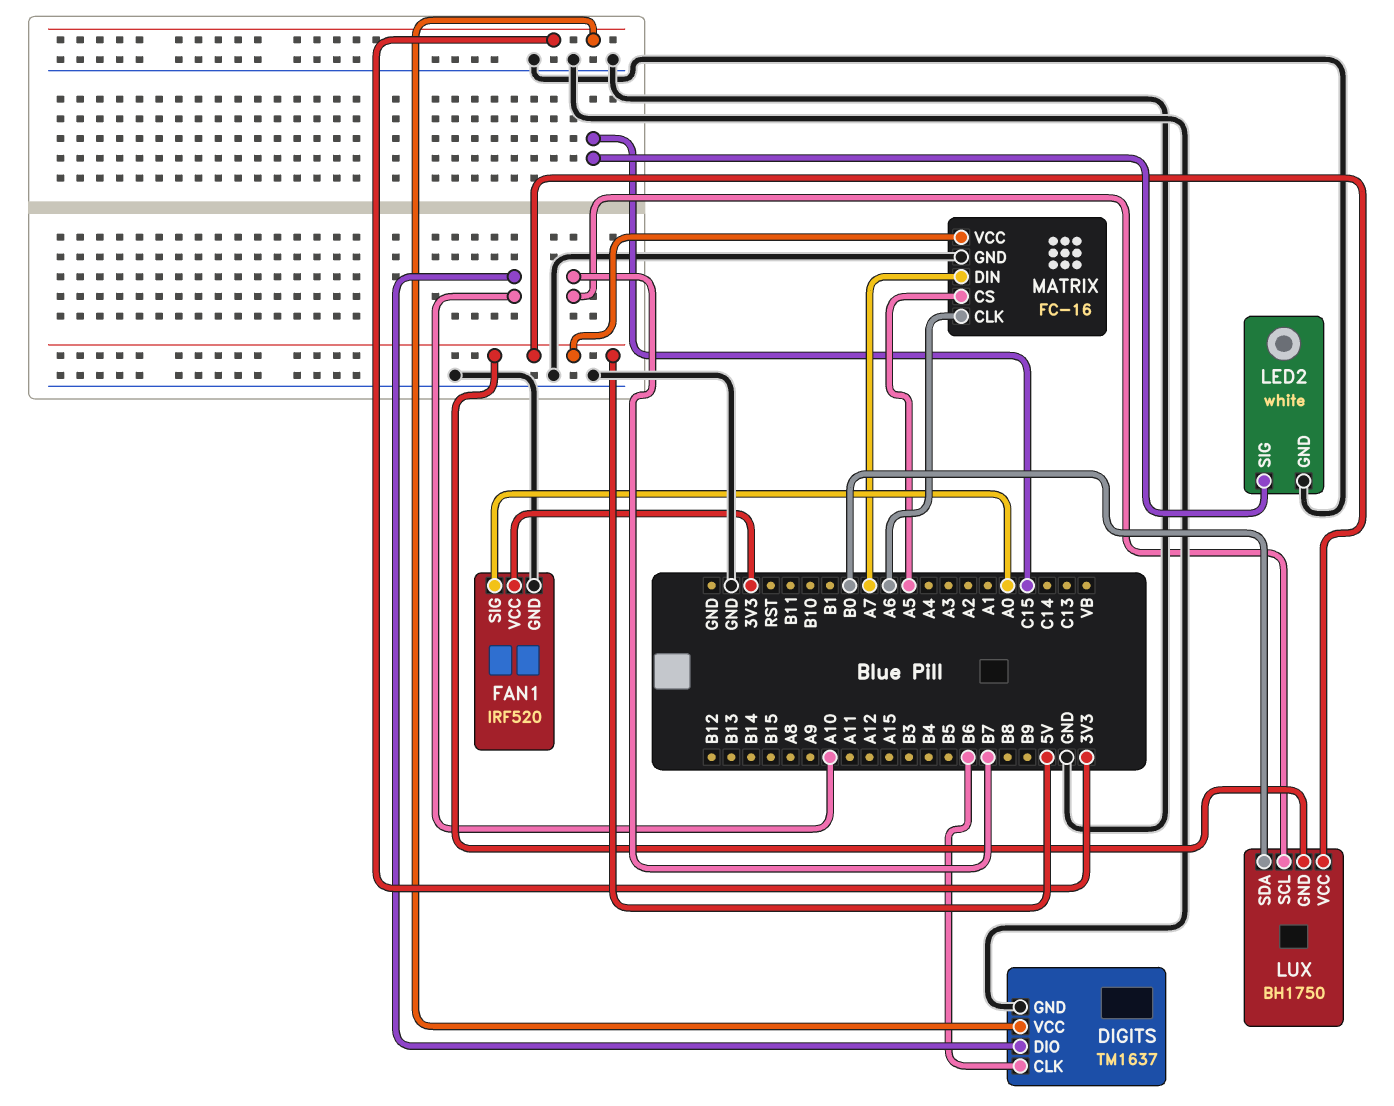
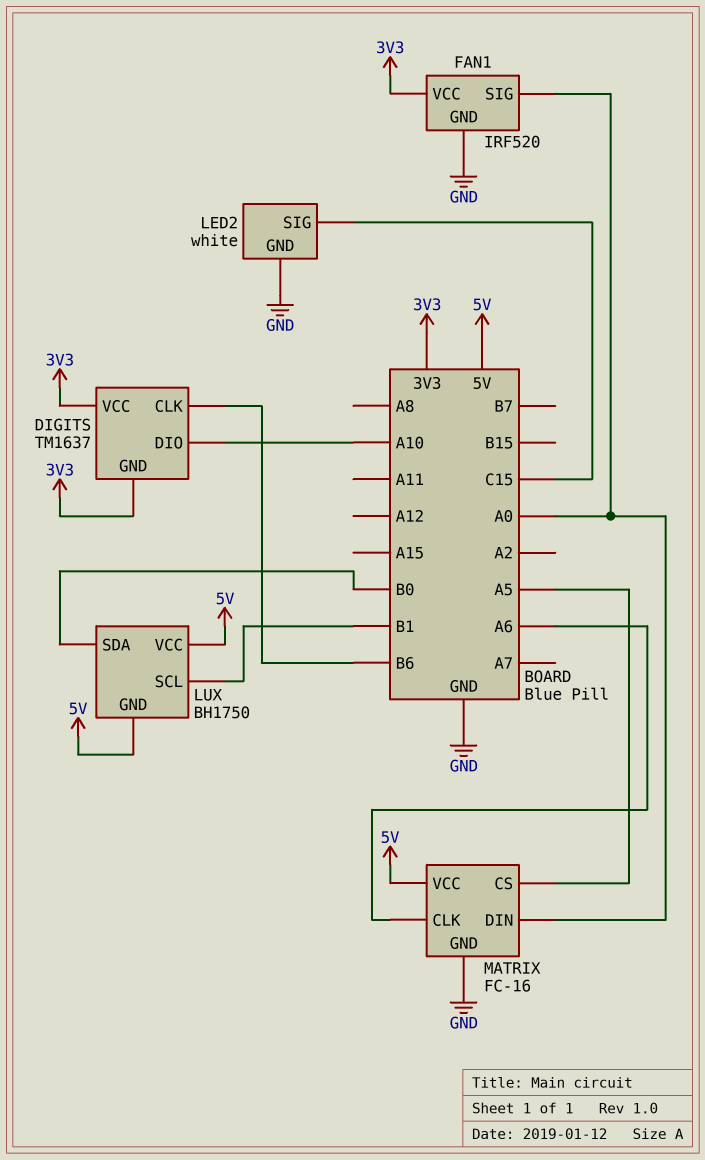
DIGITS pin GND: GND -> 3V3
LUX pin SCL: B7 -> B1
MATRIX pin DIN: A7 -> A0

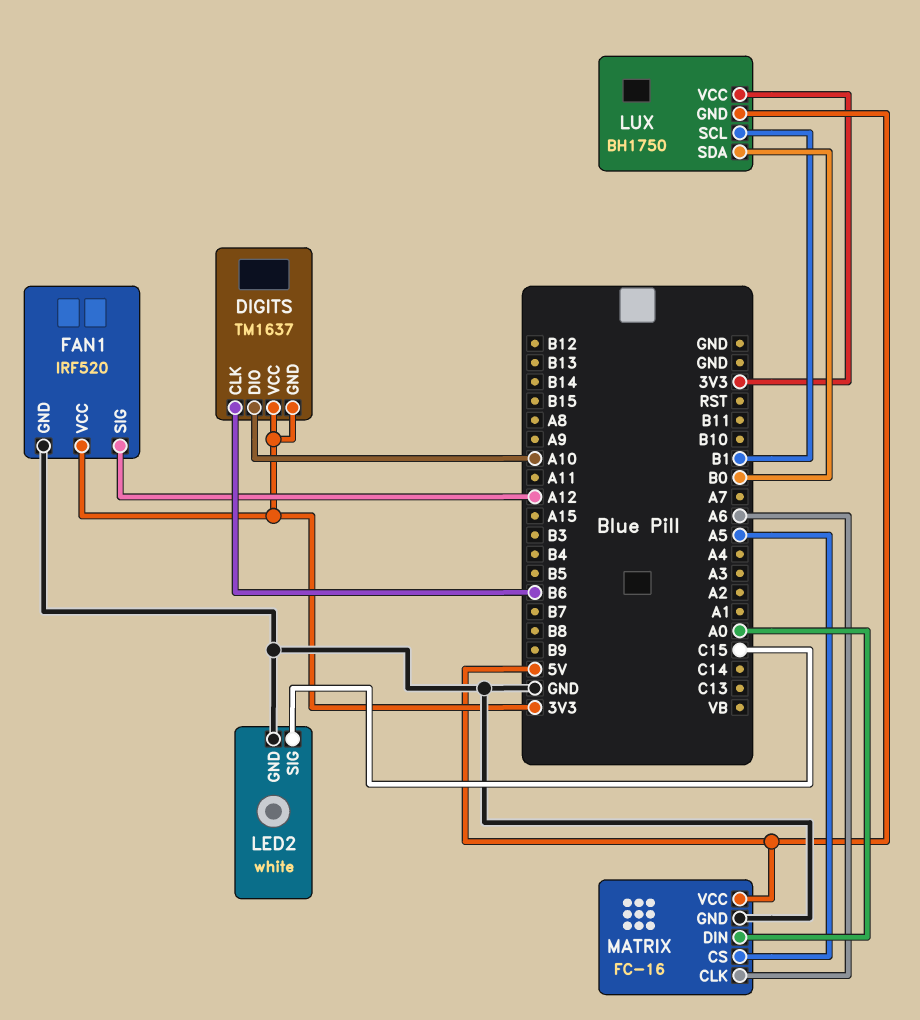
FAN1 pin SIG: A0 -> A12
LUX pin VCC: 5V -> 3V3

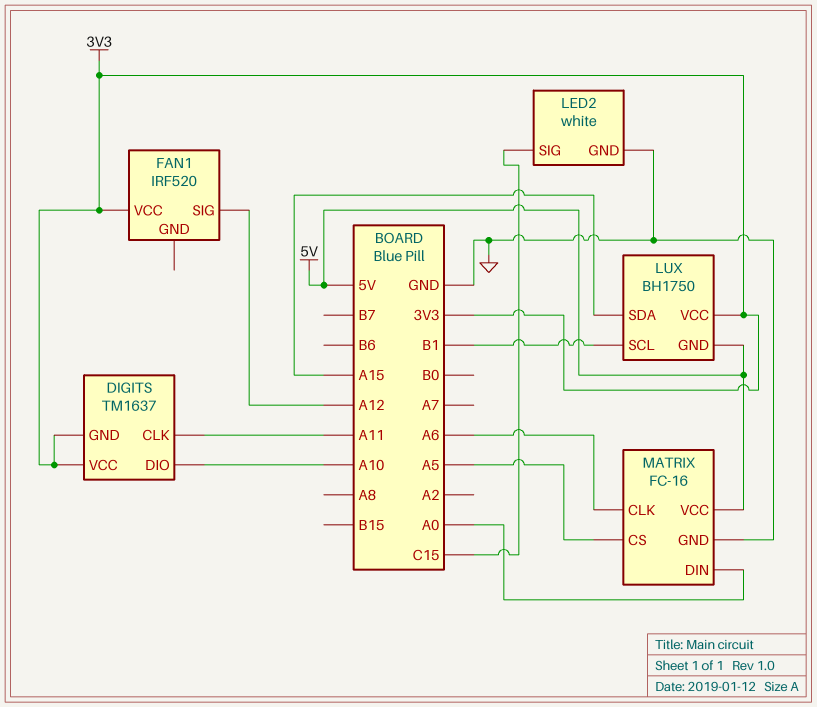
DIGITS pin CLK: B6 -> A11
FAN1 pin GND: GND -> none
LUX pin SDA: B0 -> A15

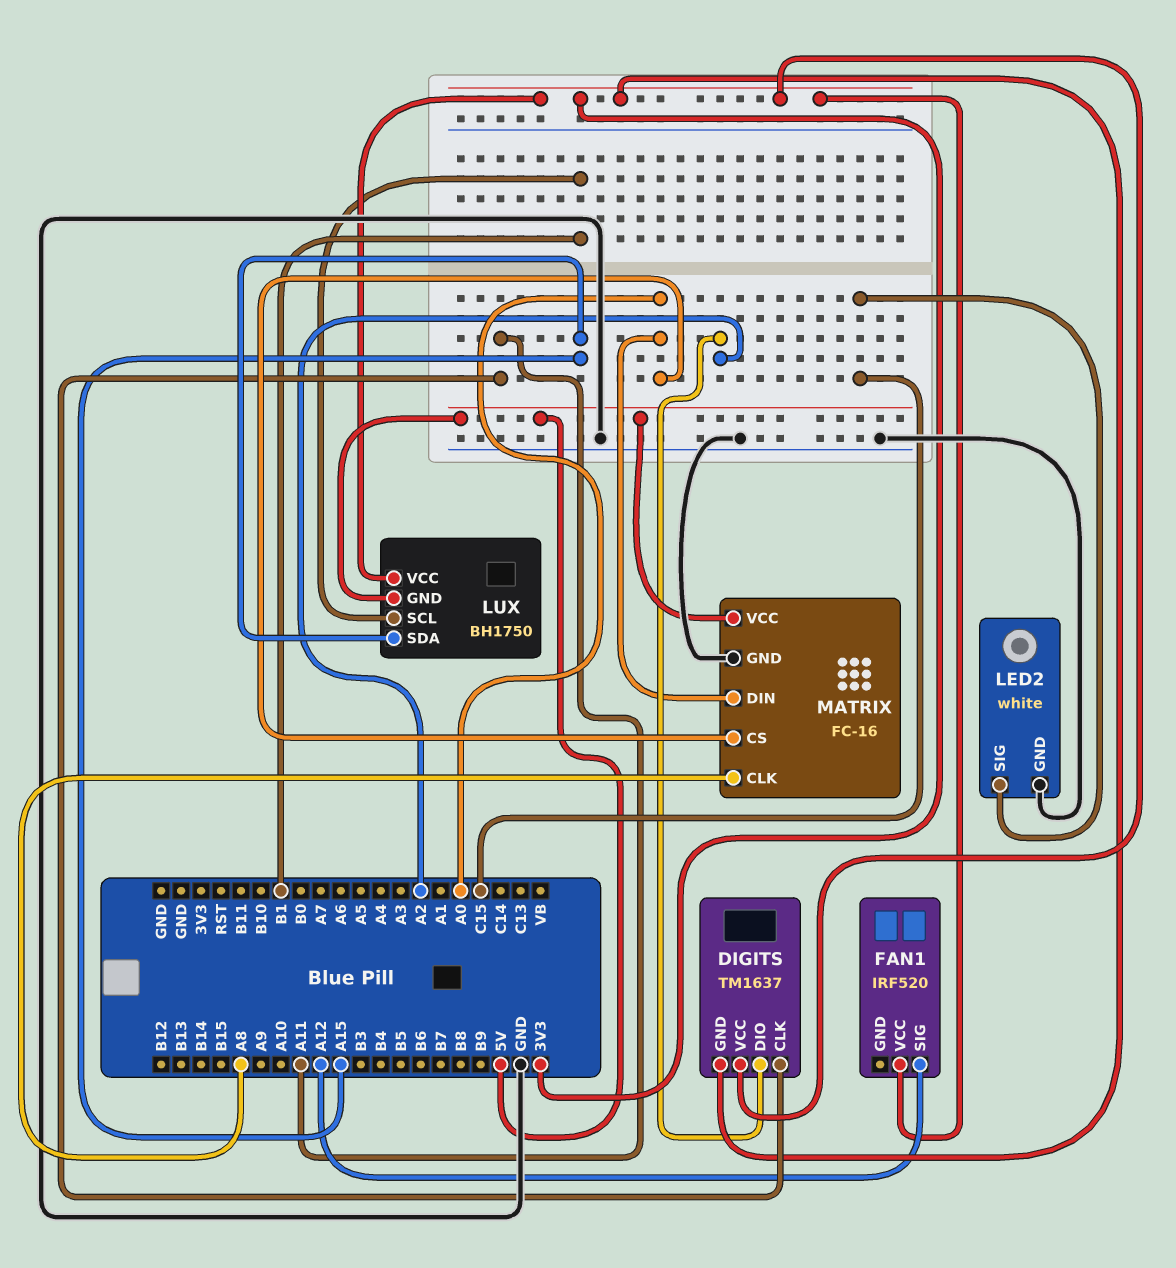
DIGITS pin DIO: A10 -> A2
MATRIX pin CLK: A6 -> A8
MATRIX pin CS: A5 -> A0

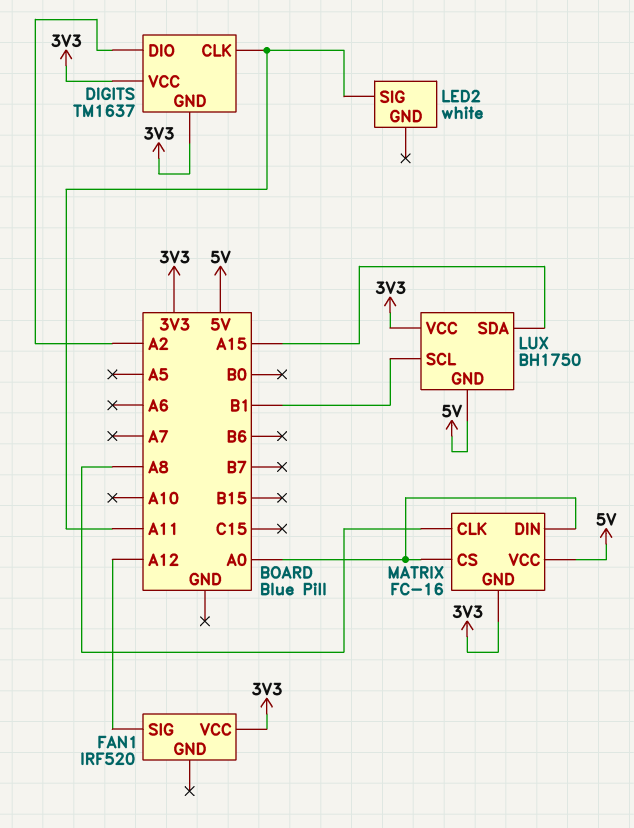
LED2 pin GND: GND -> none
LED2 pin SIG: C15 -> A11
MATRIX pin GND: GND -> 3V3

